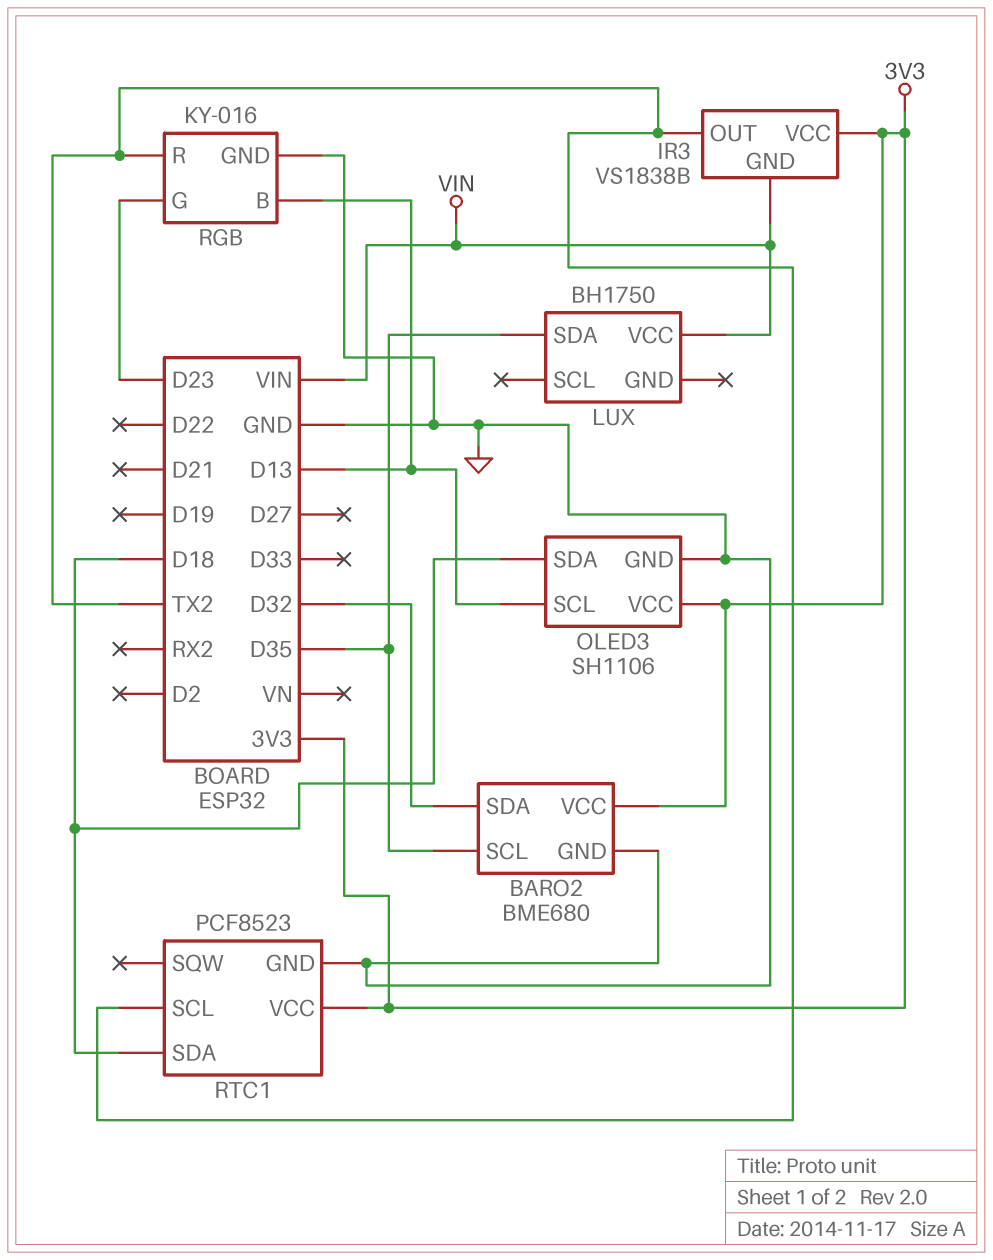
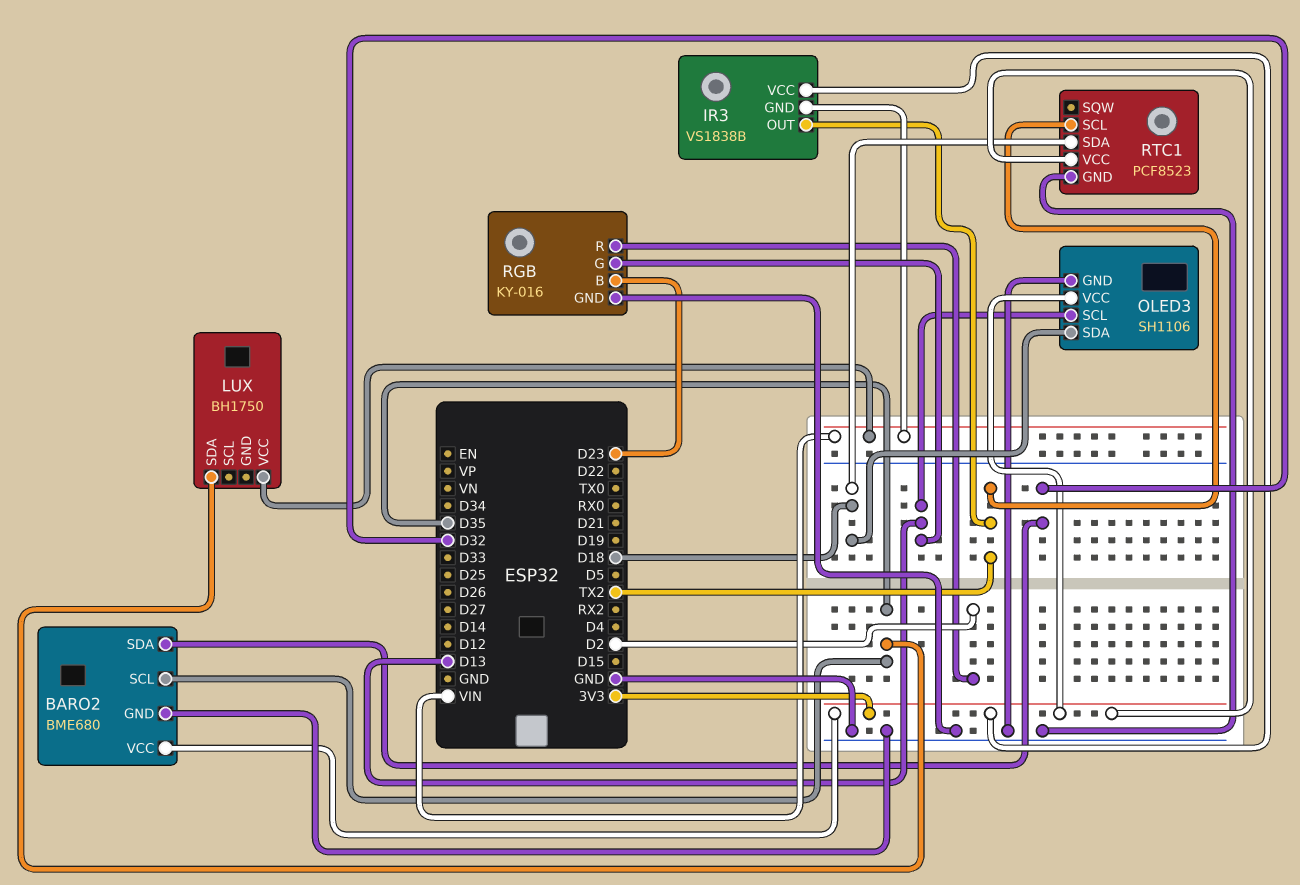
RGB pin B: D13 -> D23
RGB pin G: D23 -> D13
RGB pin R: TX2 -> D2

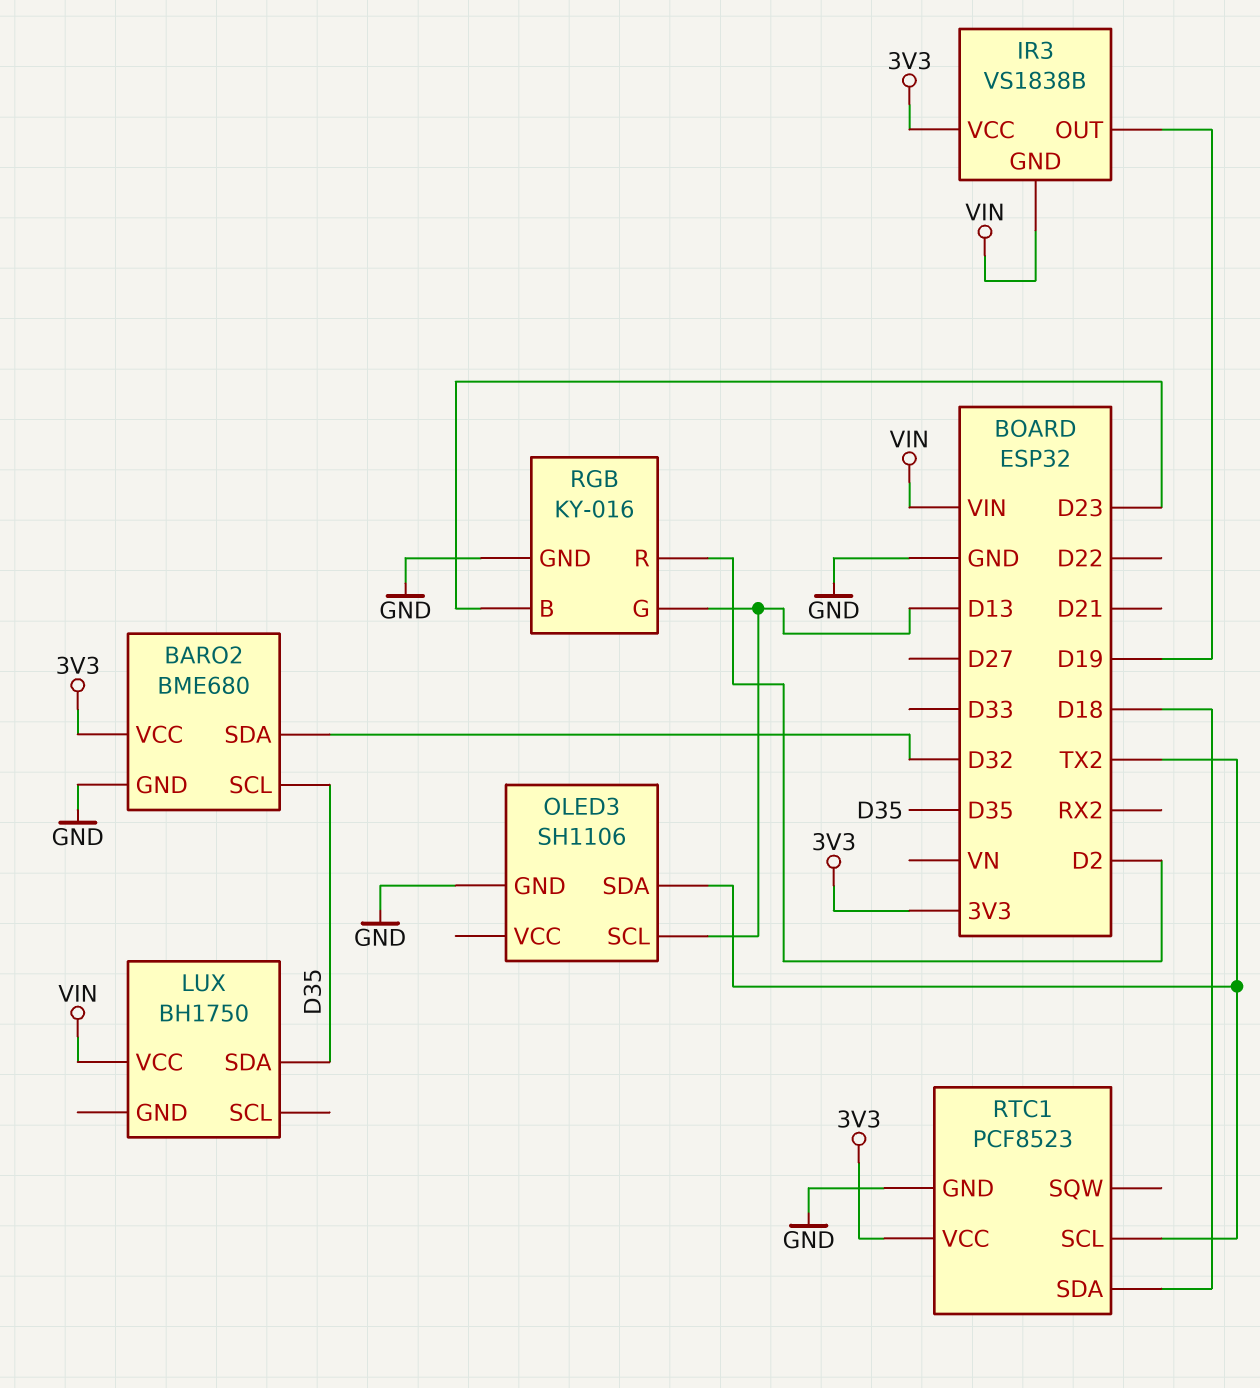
IR3 pin OUT: TX2 -> D19
OLED3 pin SDA: D18 -> TX2
OLED3 pin VCC: 3V3 -> none

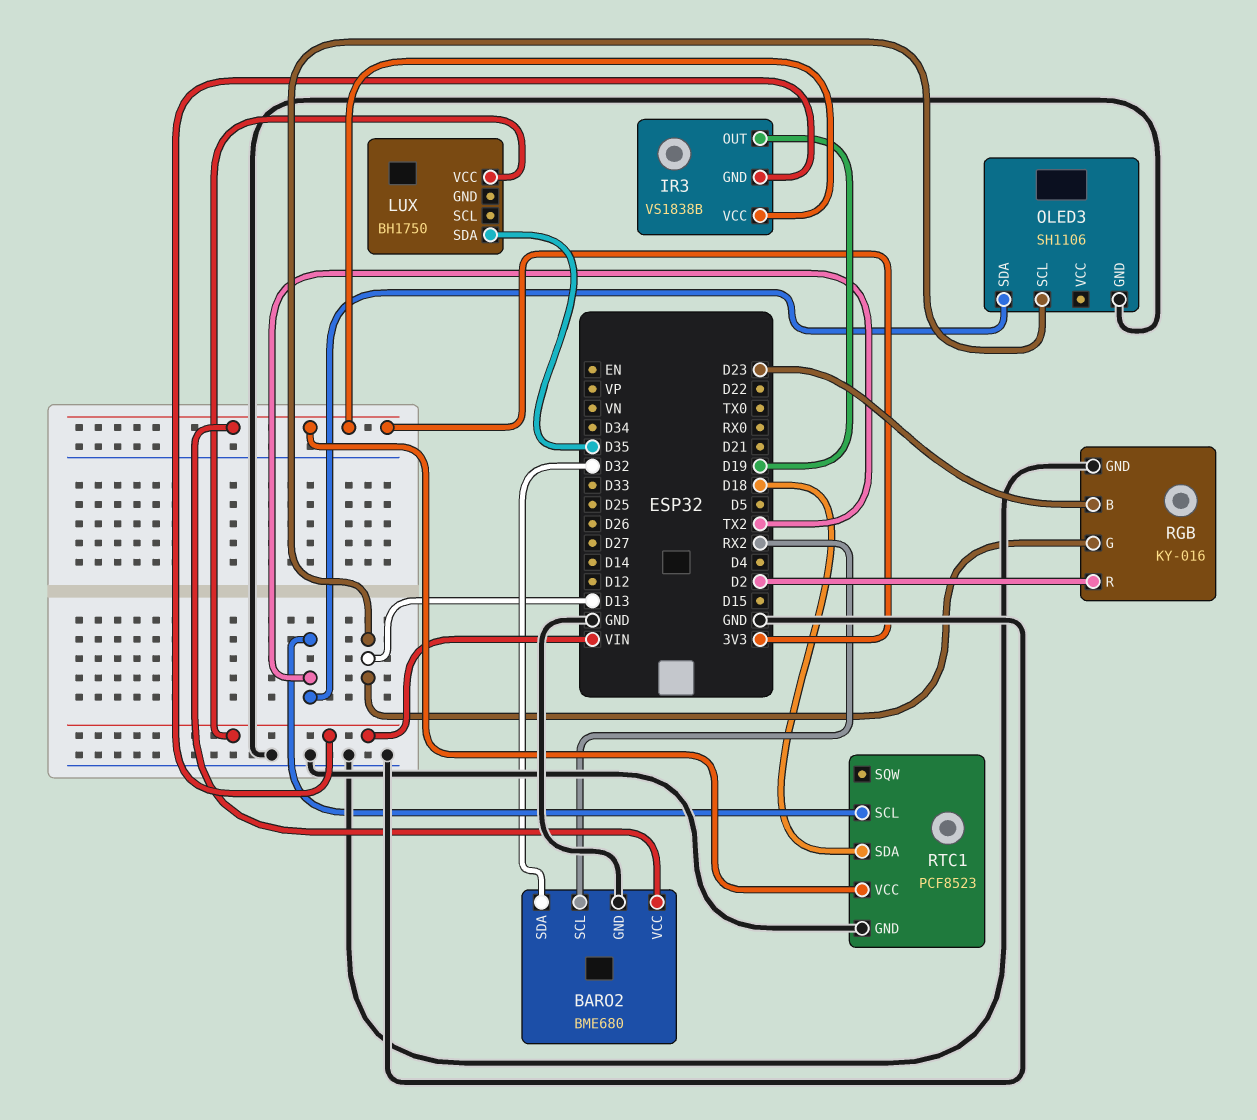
BARO2 pin SCL: D35 -> RX2

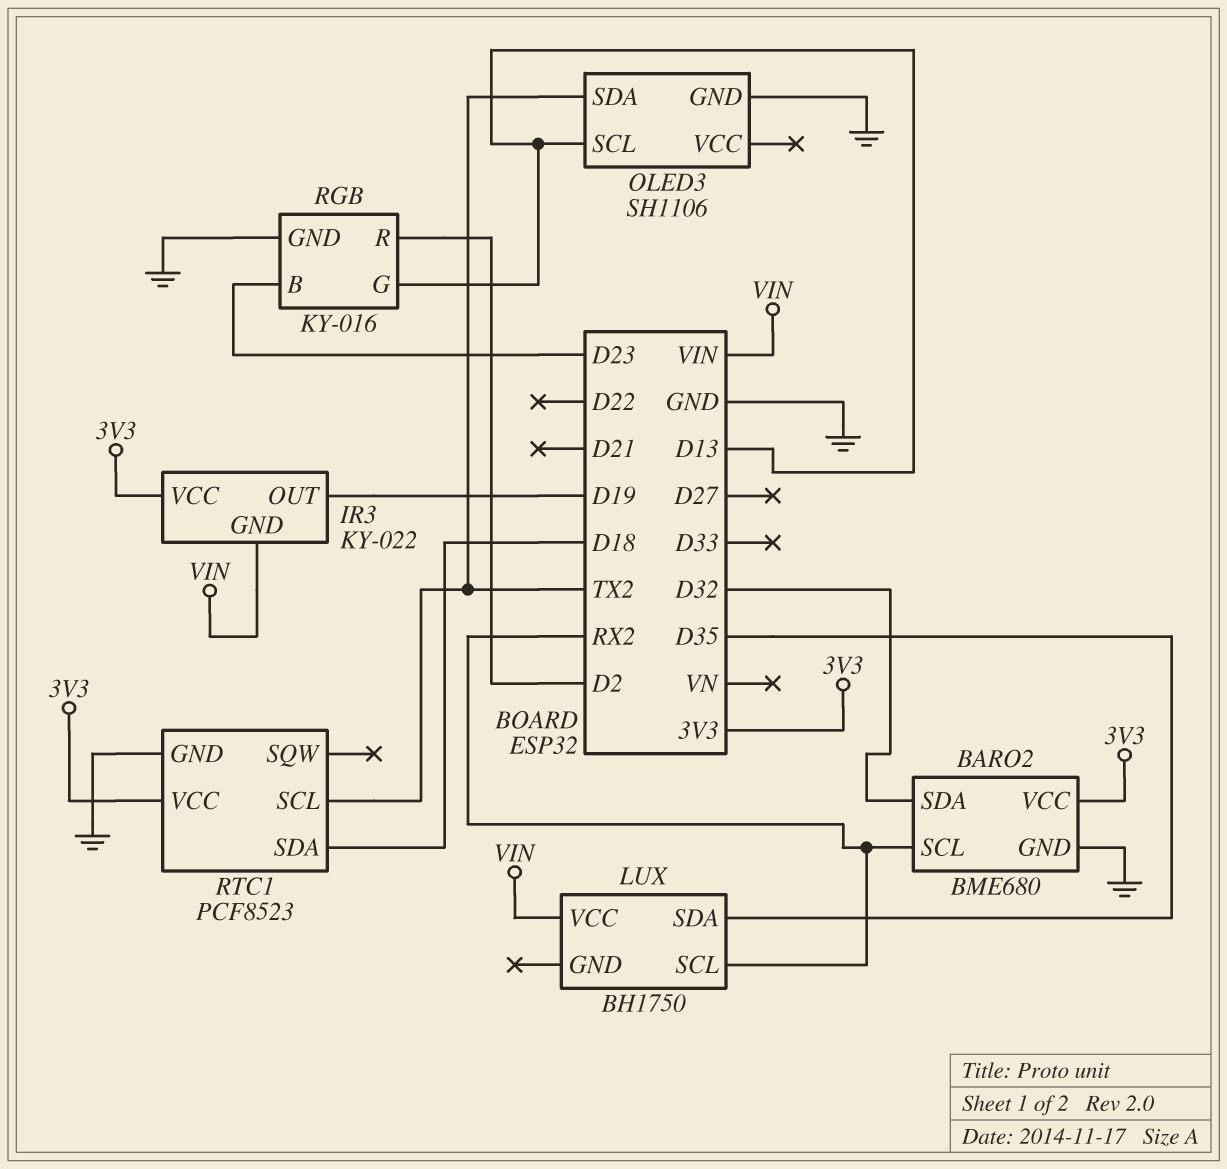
IR3: VS1838B -> KY-022
LUX pin SCL: none -> RX2

